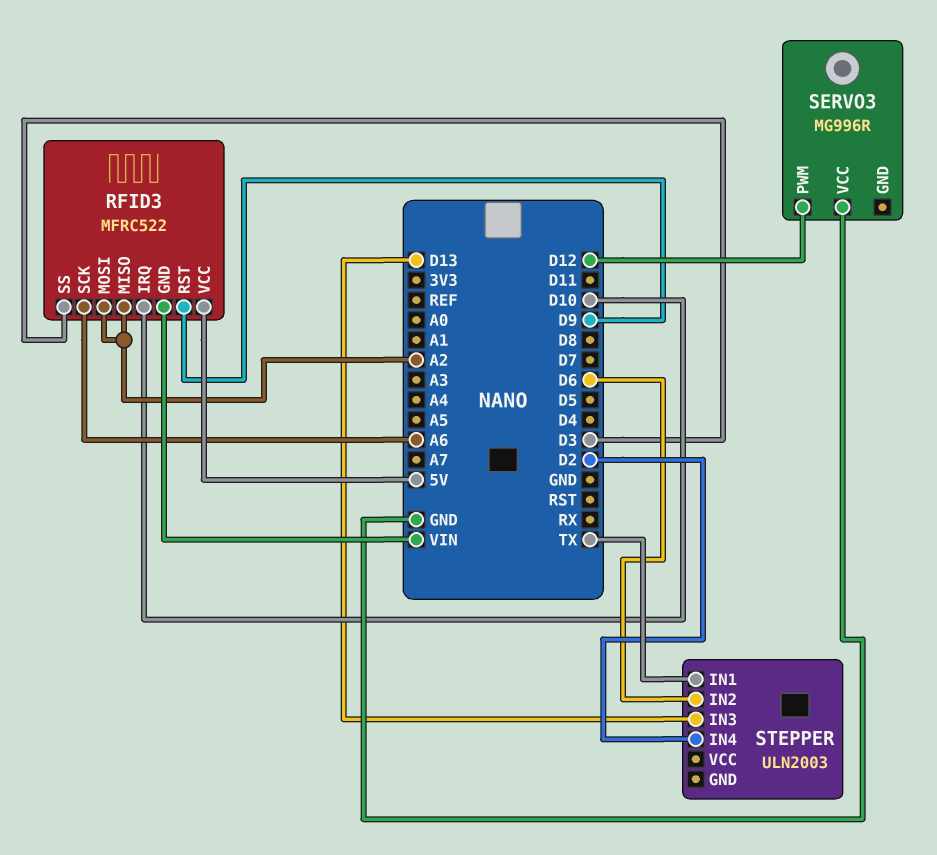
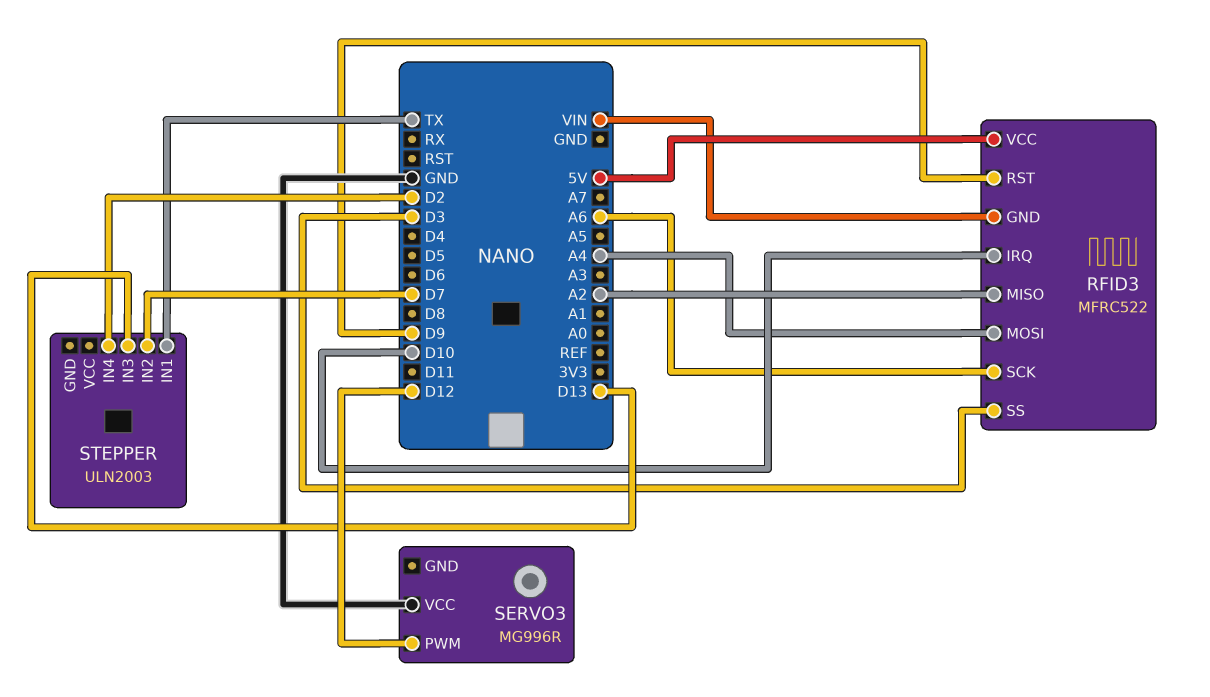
RFID3 pin MOSI: A2 -> A4
STEPPER pin IN2: D6 -> D7

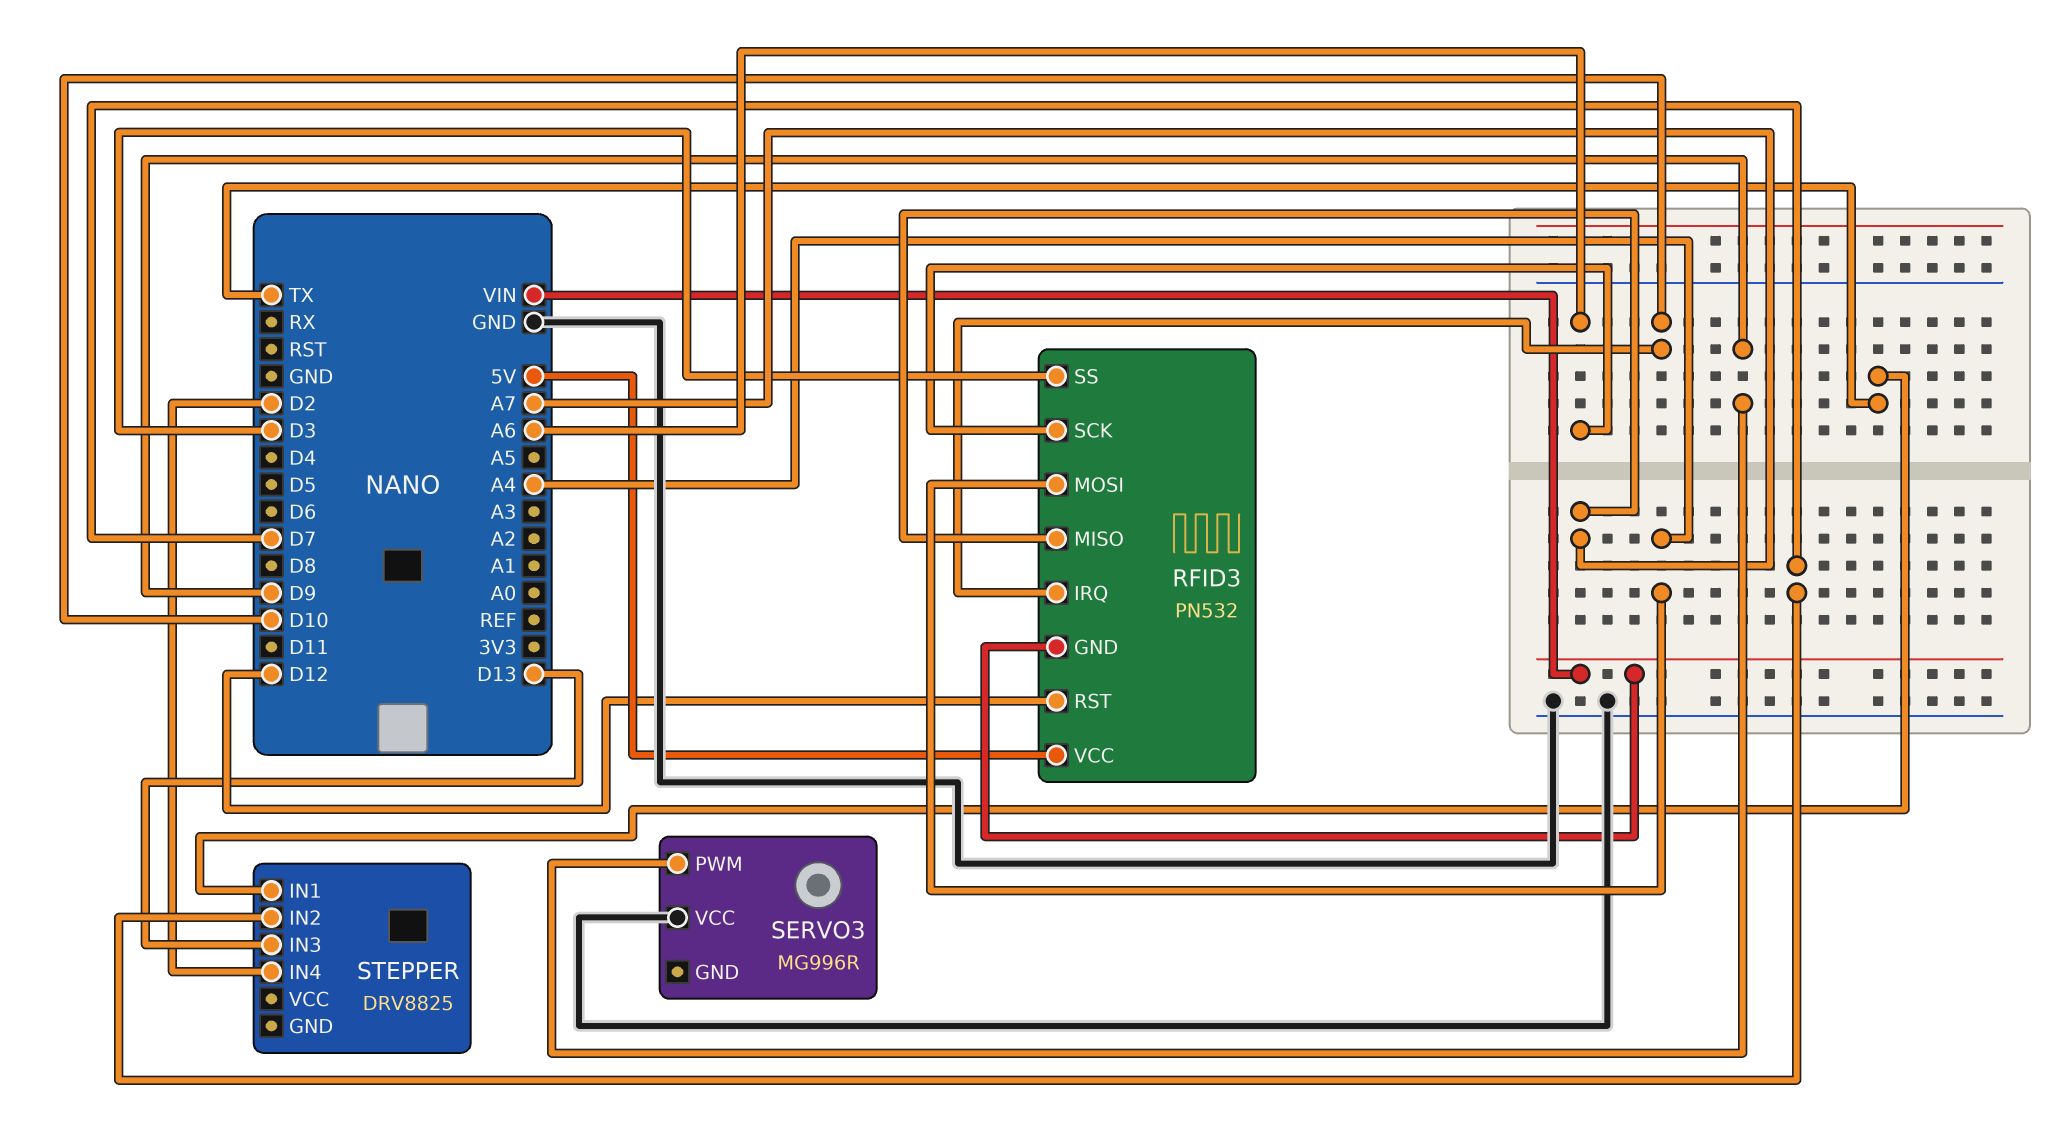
RFID3: MFRC522 -> PN532
RFID3 pin MISO: A2 -> A7
RFID3 pin RST: D9 -> D12
SERVO3 pin PWM: D12 -> D9
STEPPER: ULN2003 -> DRV8825

